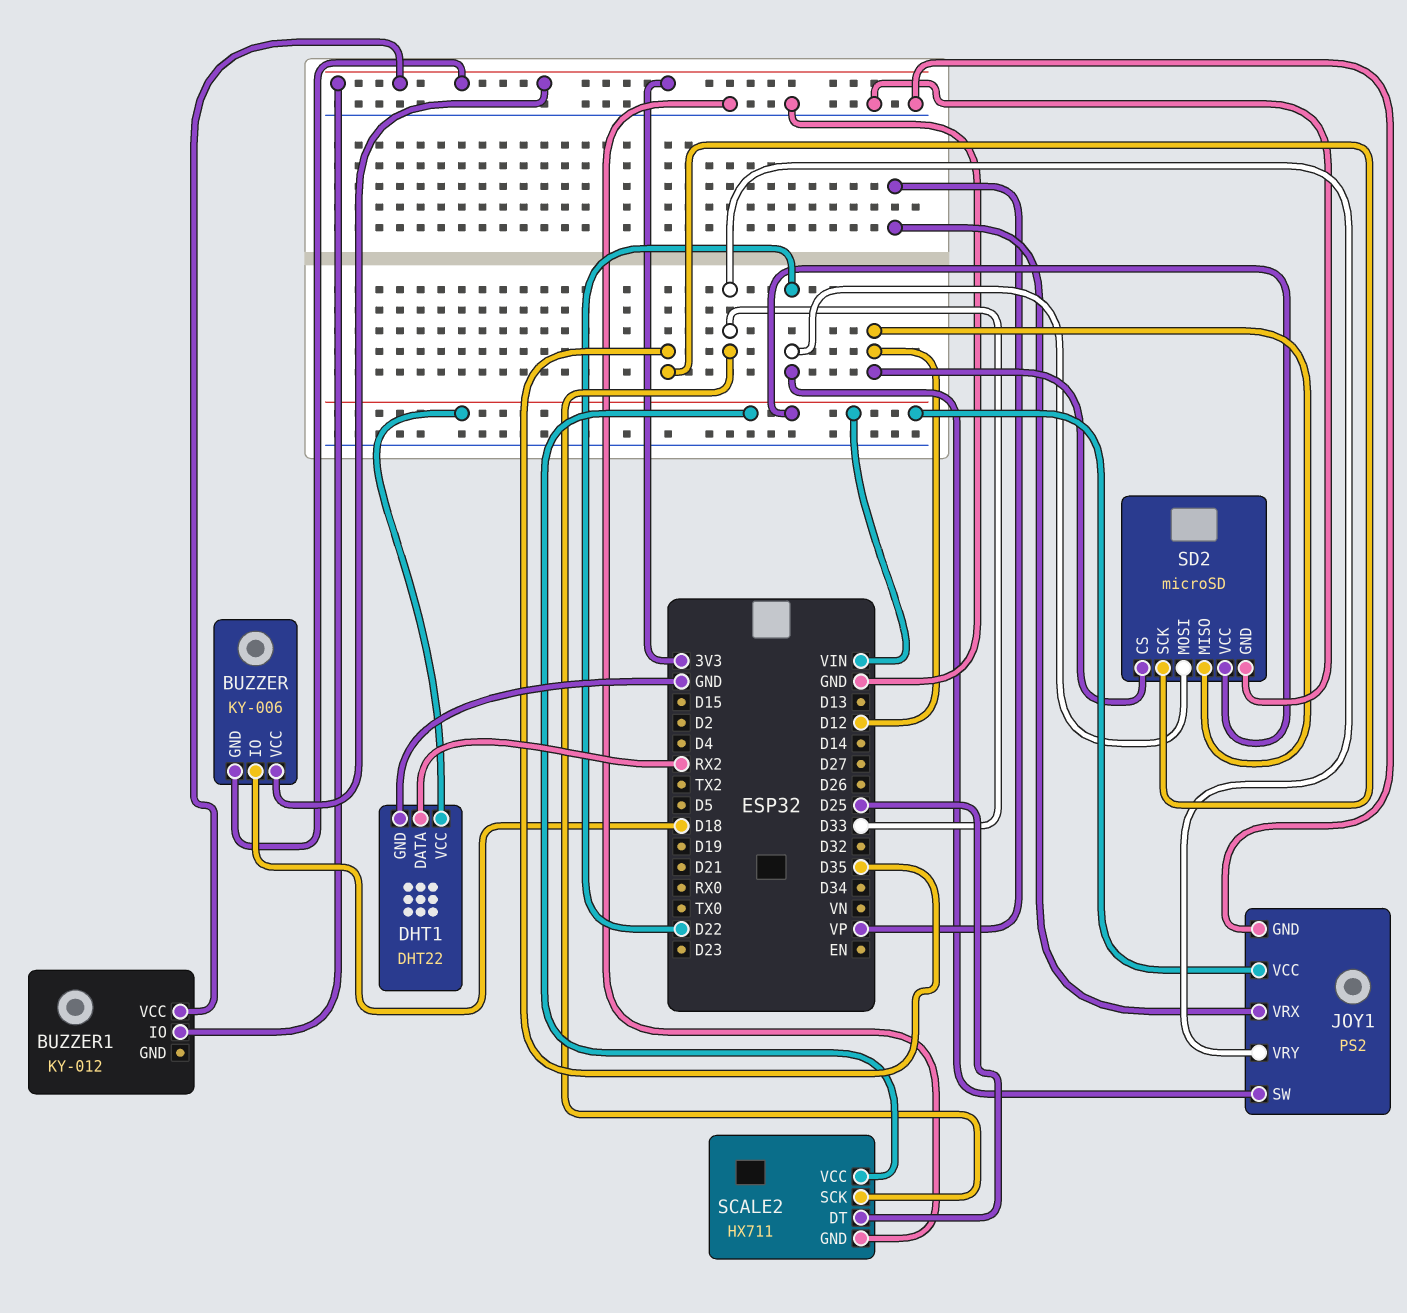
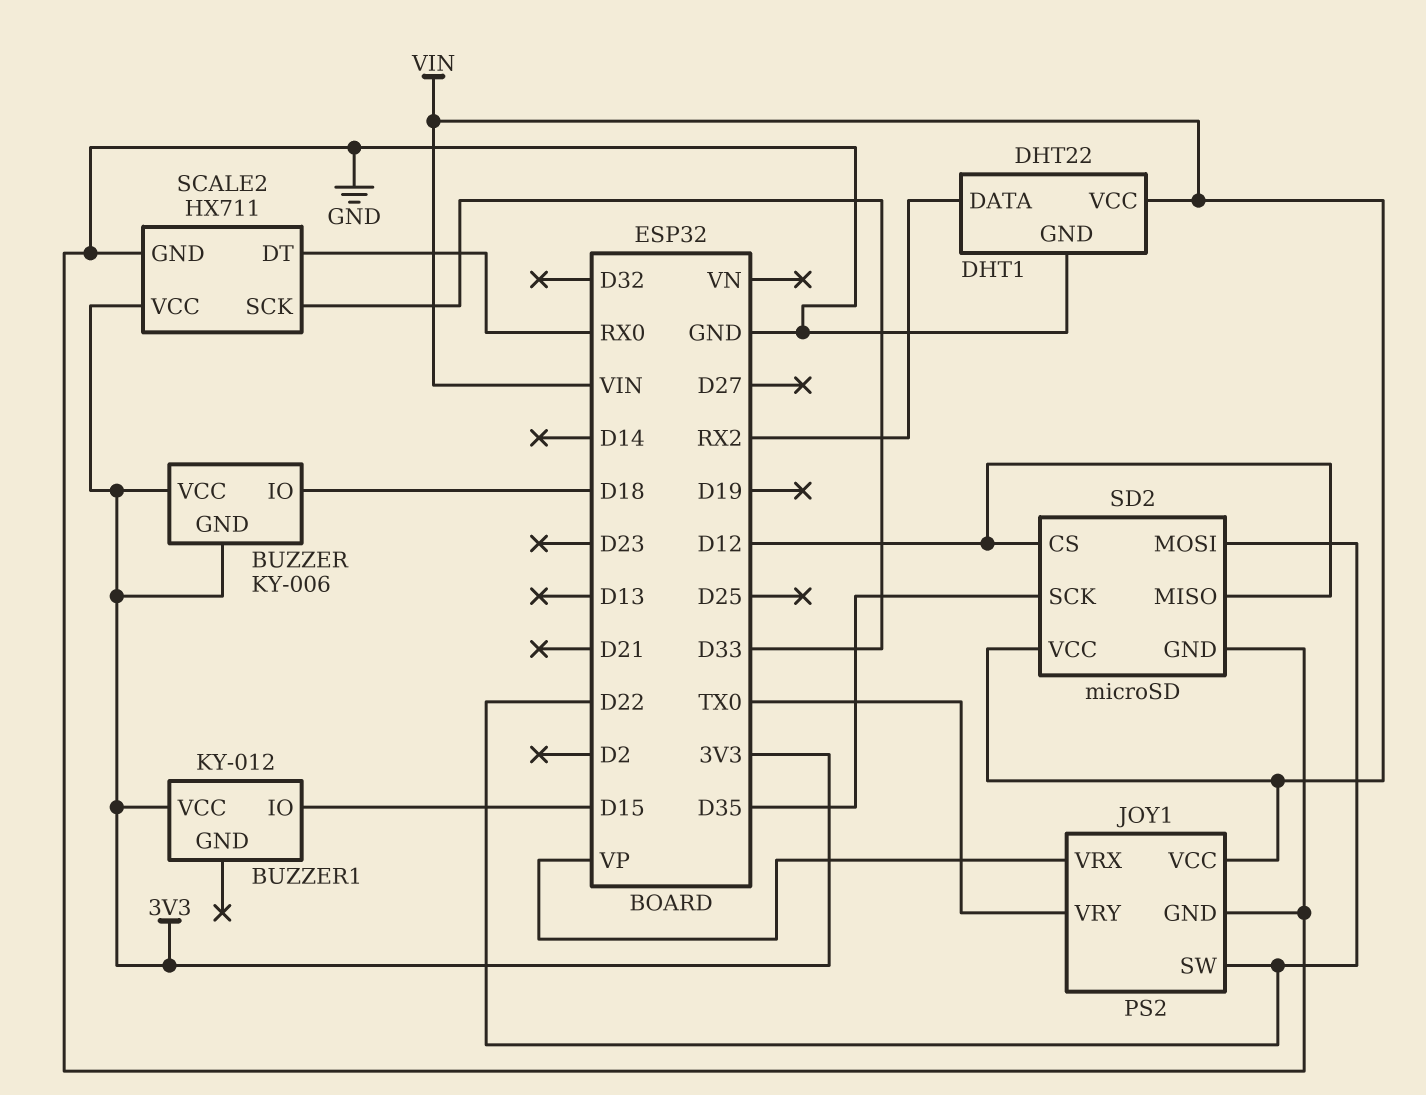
BUZZER1 pin IO: 3V3 -> D15
JOY1 pin VRY: D33 -> TX0
SCALE2 pin DT: D25 -> RX0
SCALE2 pin VCC: VIN -> 3V3

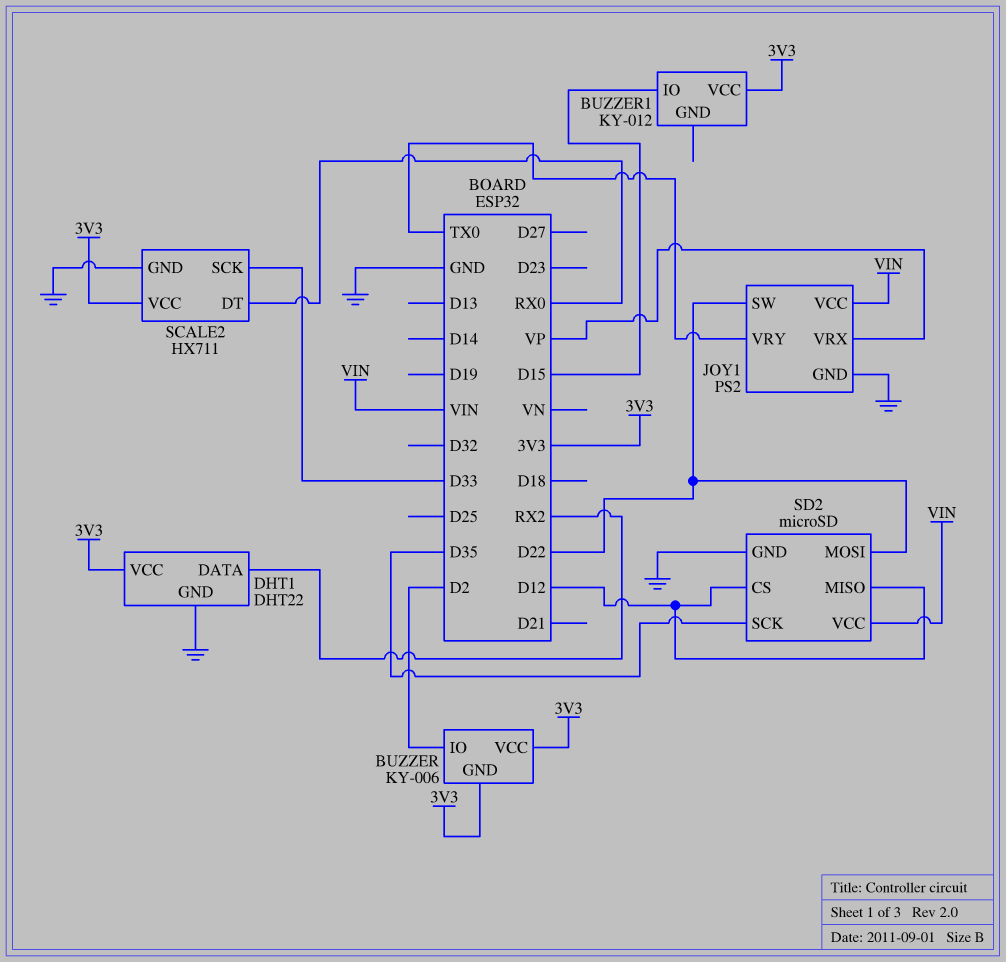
BUZZER pin IO: D18 -> D2
DHT1 pin VCC: VIN -> 3V3

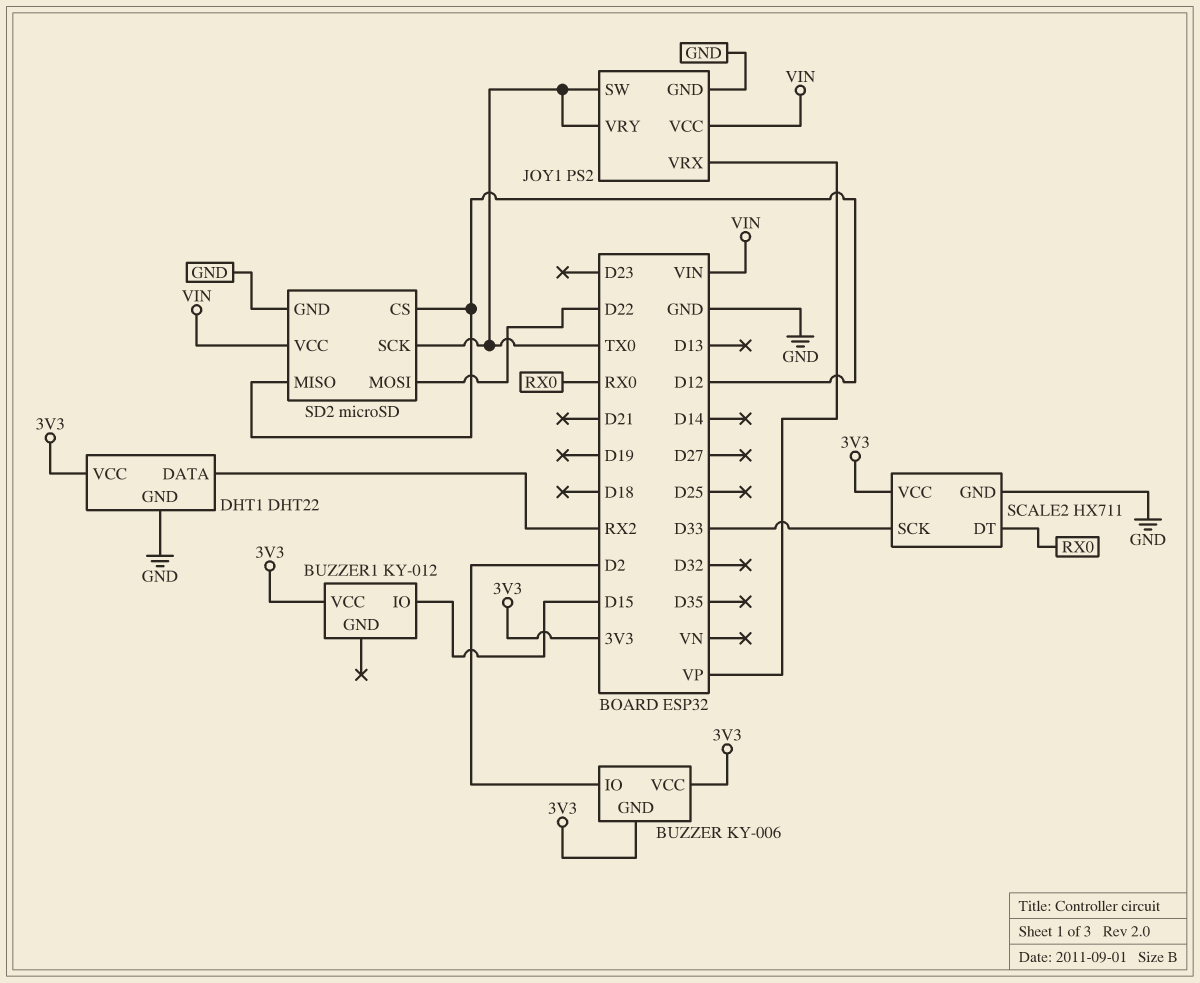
JOY1 pin SW: D22 -> TX0
SD2 pin SCK: D35 -> TX0

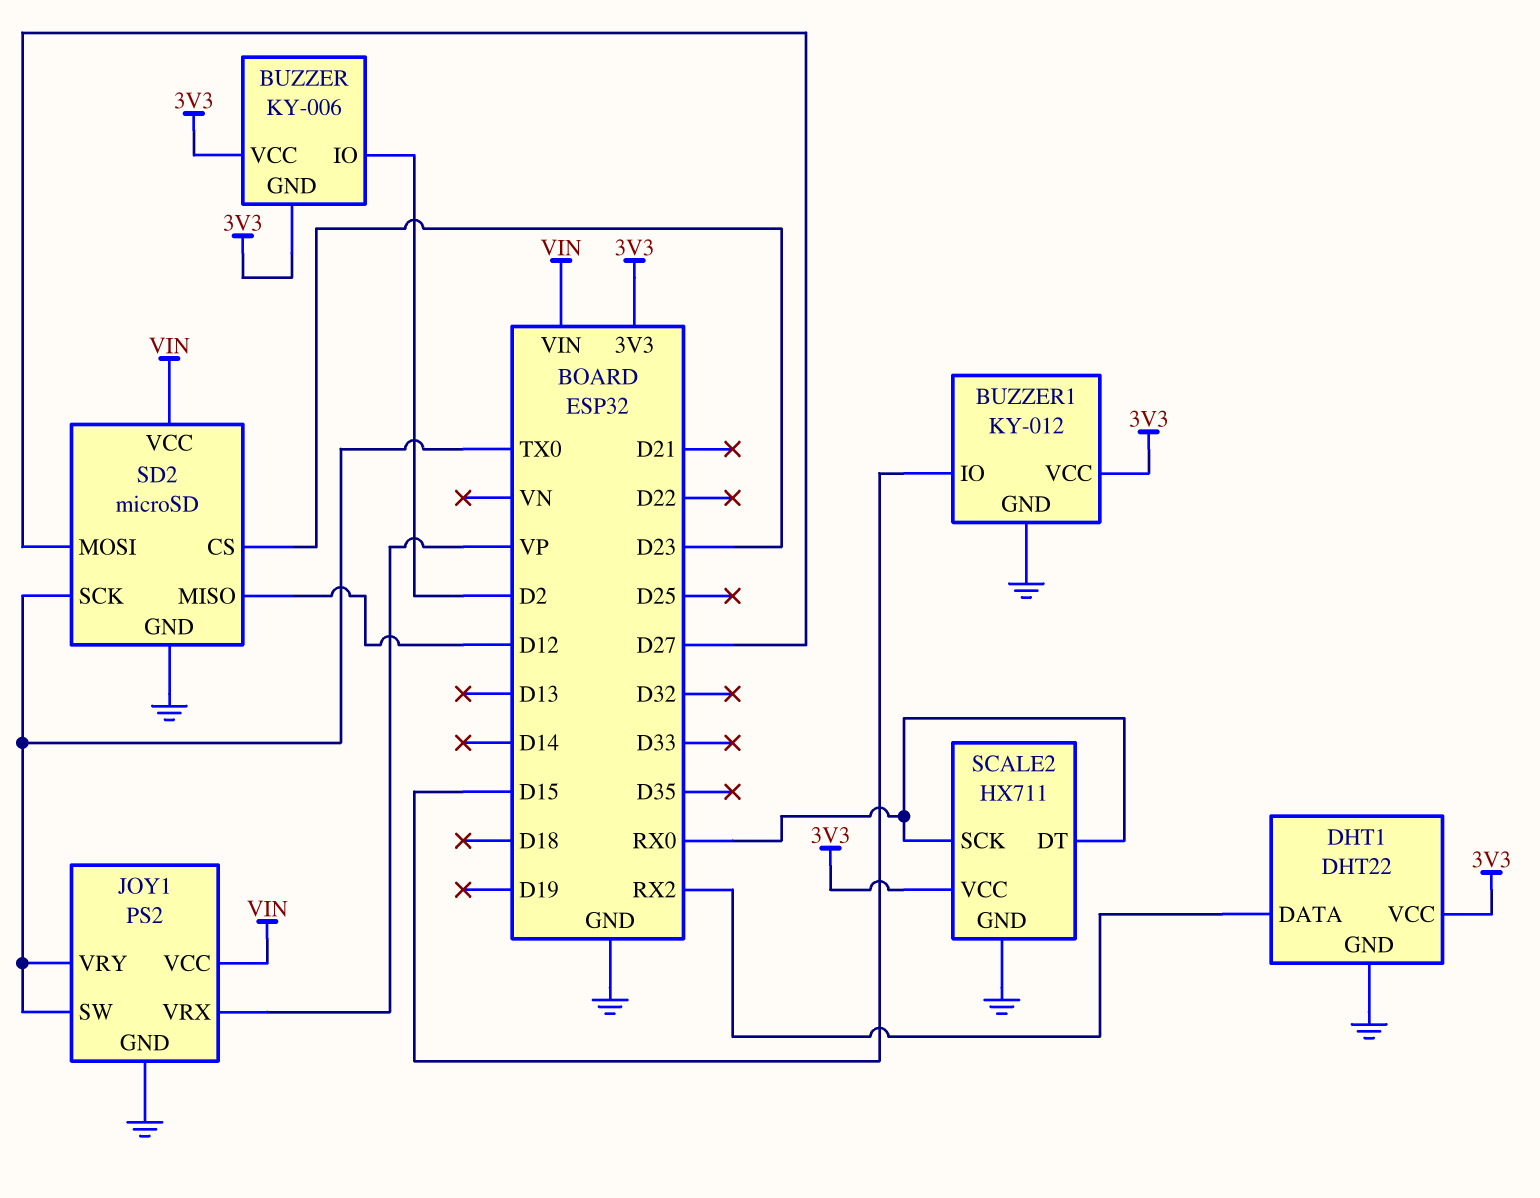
BUZZER1 pin GND: none -> GND
SCALE2 pin SCK: D33 -> RX0
SD2 pin CS: D12 -> D23
SD2 pin MOSI: D22 -> D27

